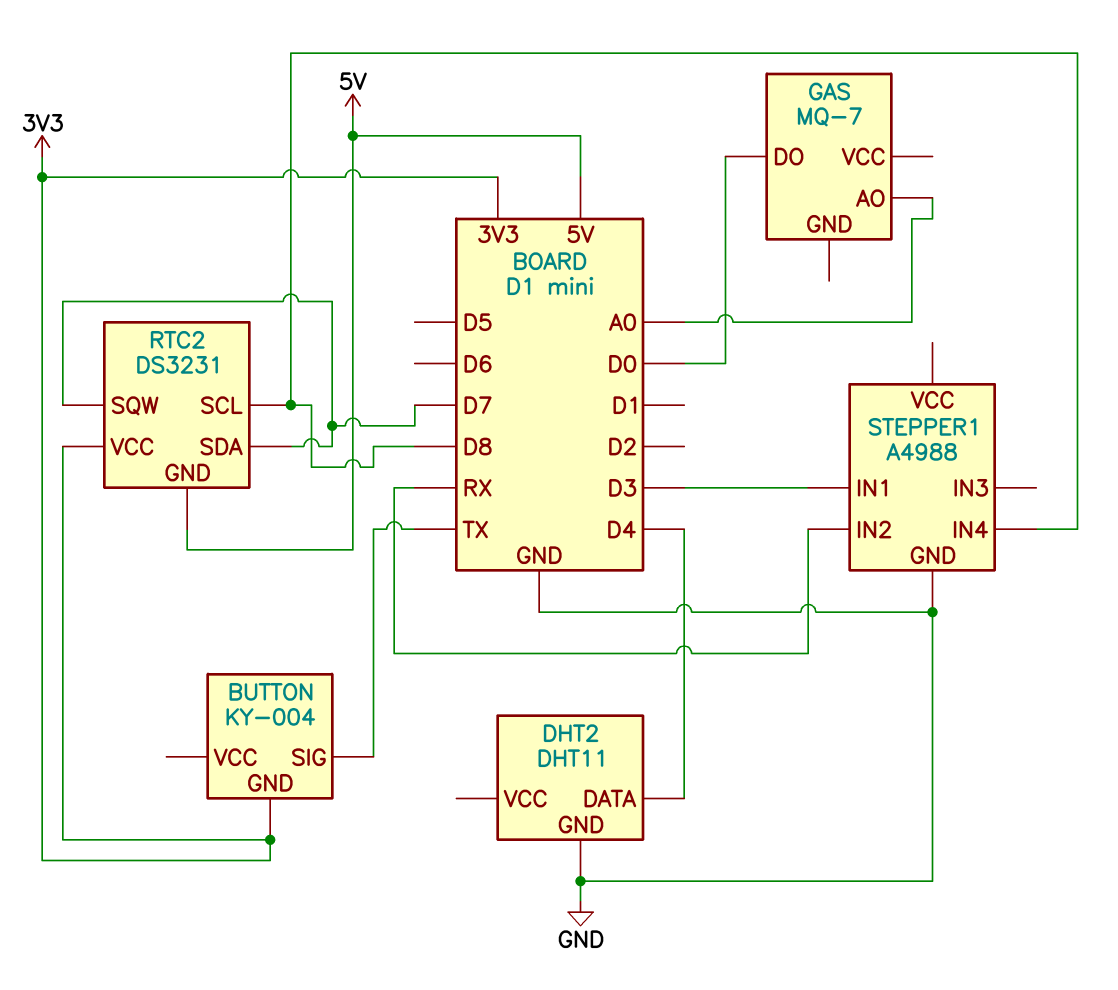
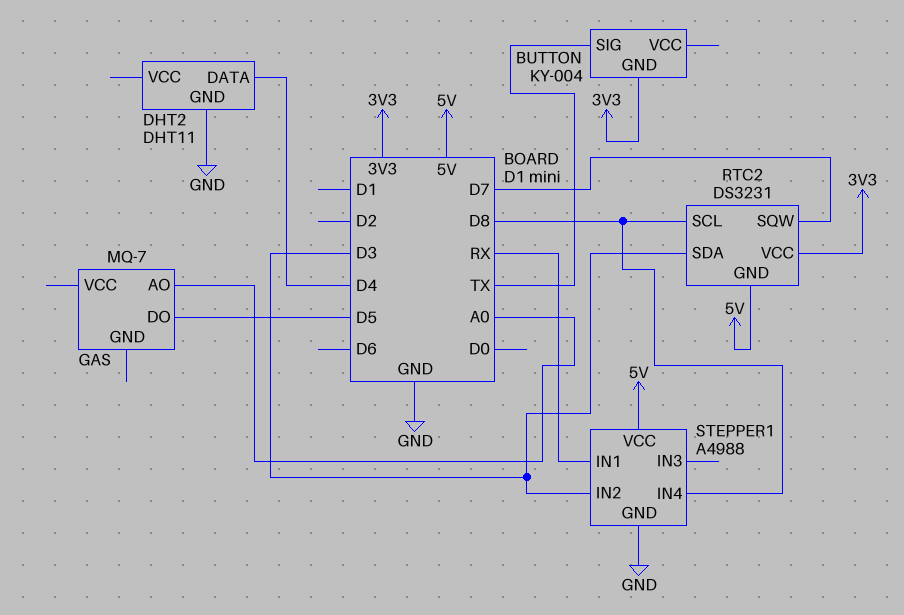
GAS pin DO: D0 -> D5
RTC2 pin SDA: D7 -> D3
STEPPER1 pin IN1: D3 -> RX
STEPPER1 pin IN2: RX -> D3
STEPPER1 pin VCC: none -> 5V

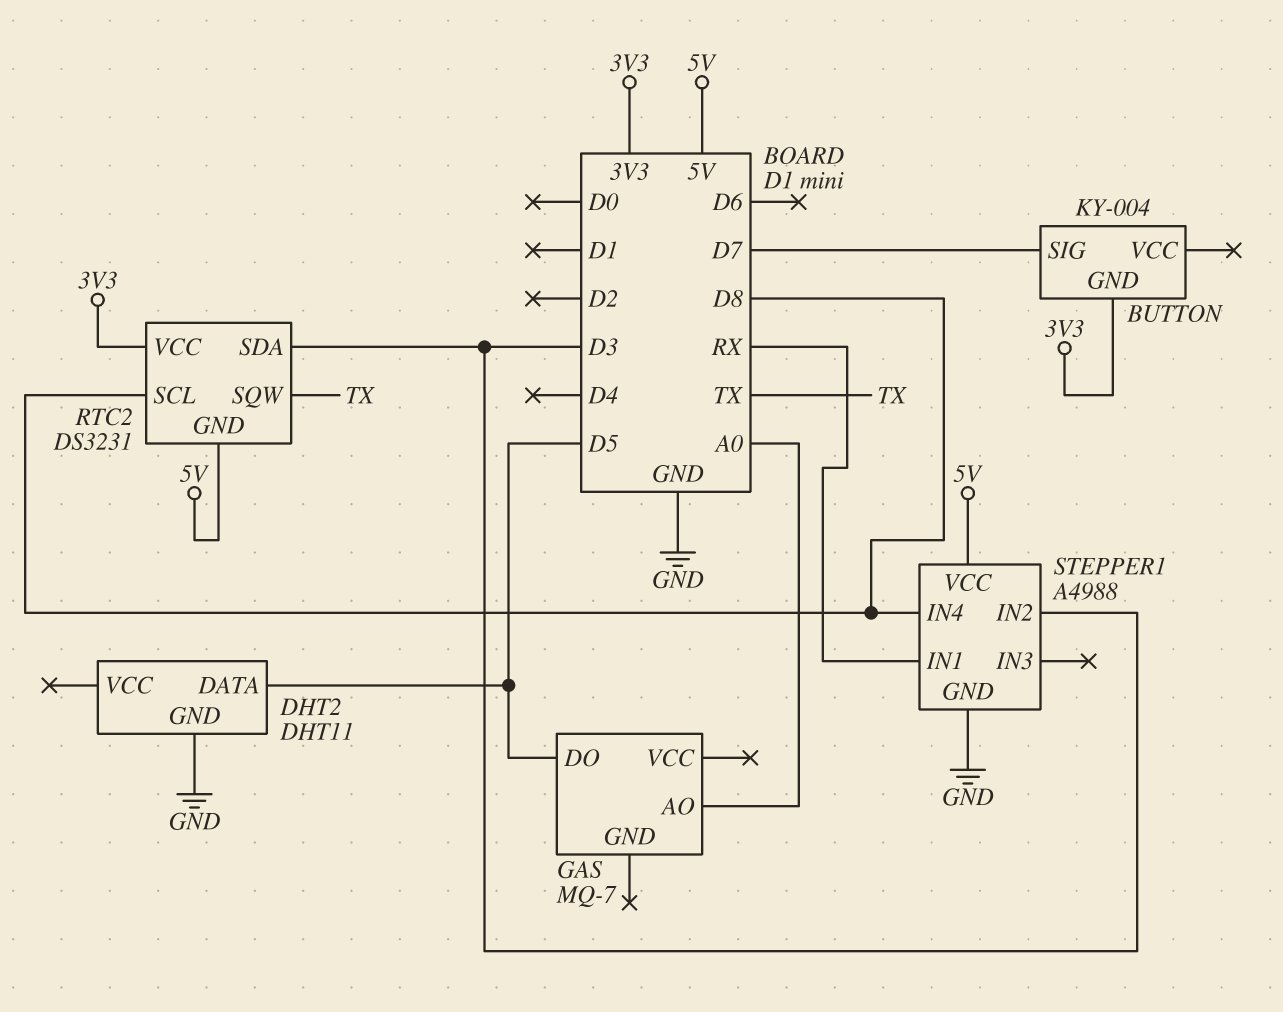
BUTTON pin SIG: TX -> D7
DHT2 pin DATA: D4 -> D5
RTC2 pin SQW: D7 -> TX

